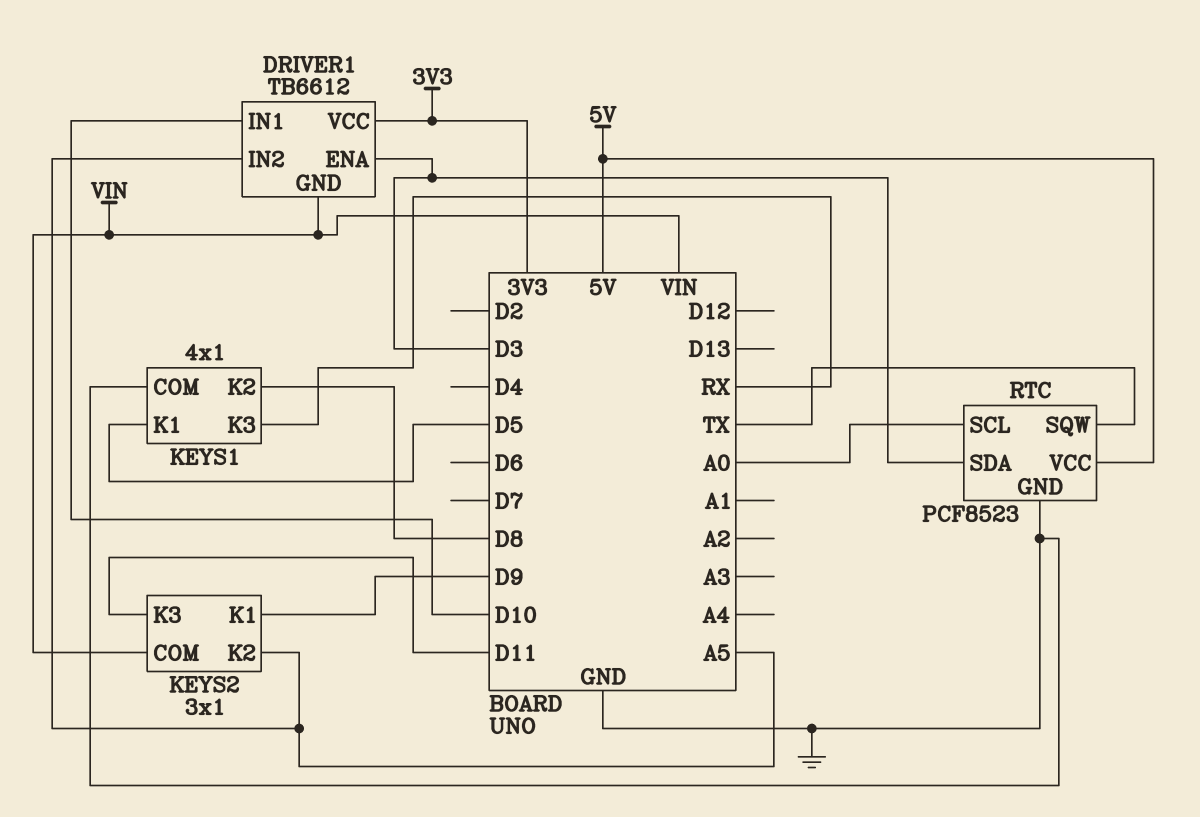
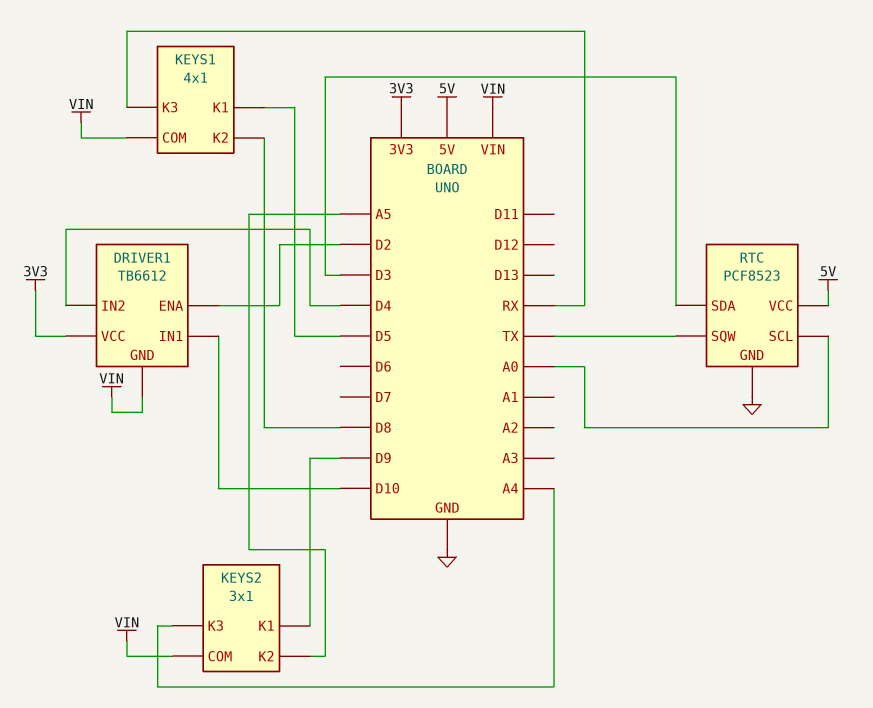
DRIVER1 pin ENA: D3 -> D2
DRIVER1 pin IN2: A5 -> D4
KEYS1 pin COM: GND -> VIN
KEYS2 pin K3: D11 -> A4

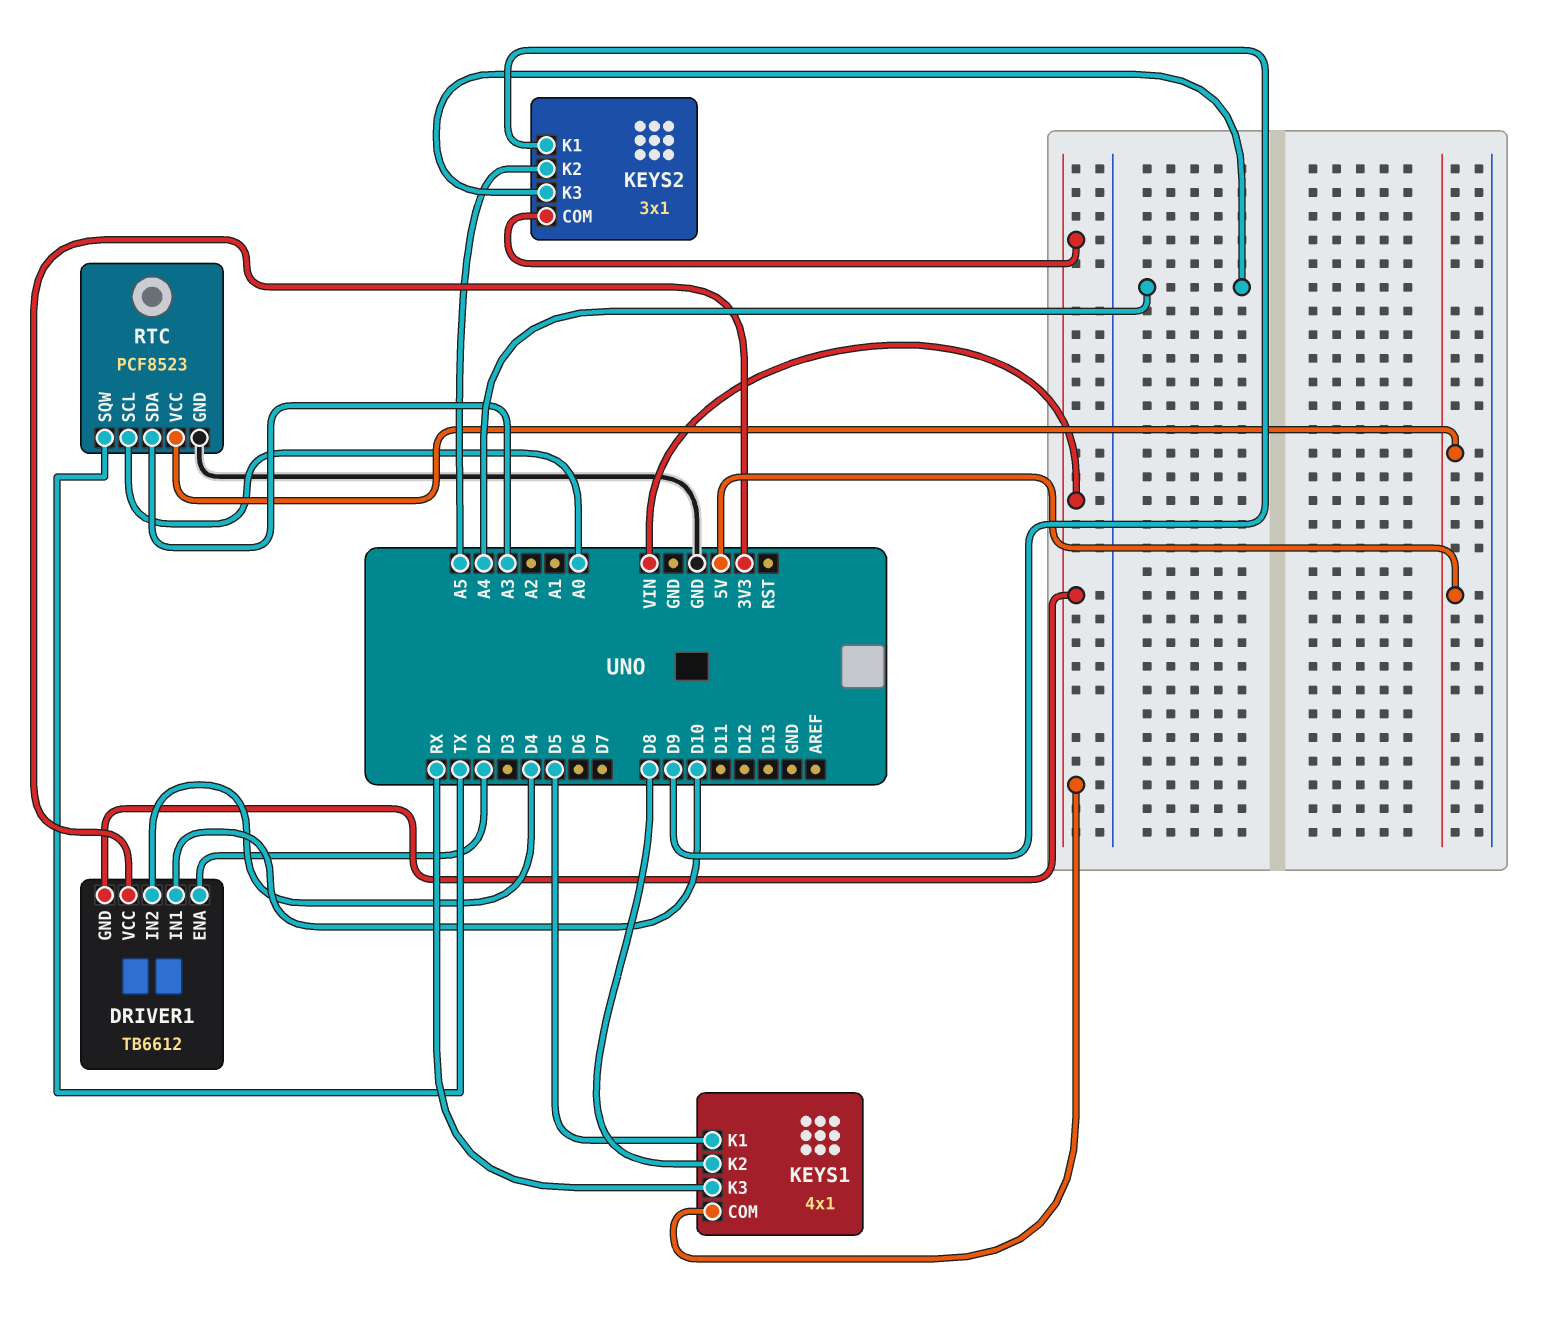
RTC pin SDA: D3 -> A3

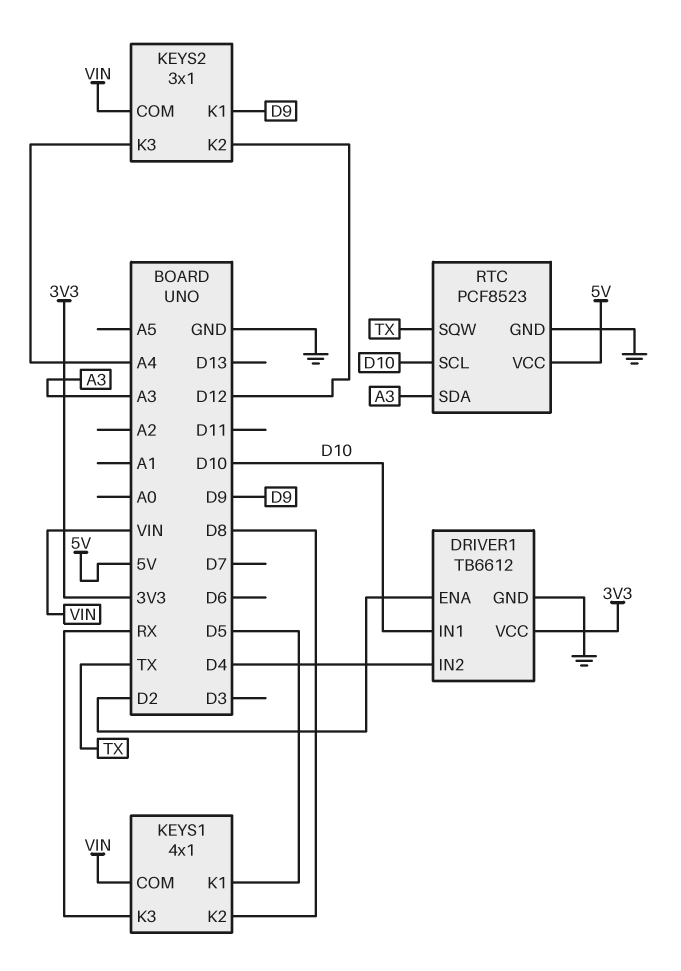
DRIVER1 pin GND: VIN -> GND
KEYS2 pin K2: A5 -> D12
RTC pin SCL: A0 -> D10

